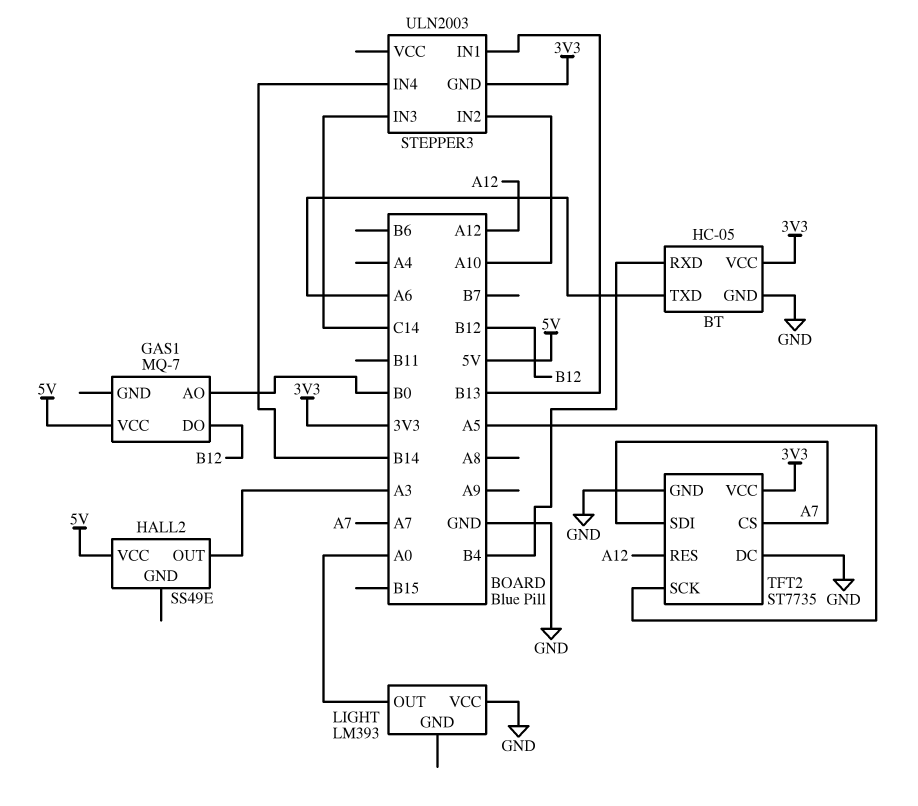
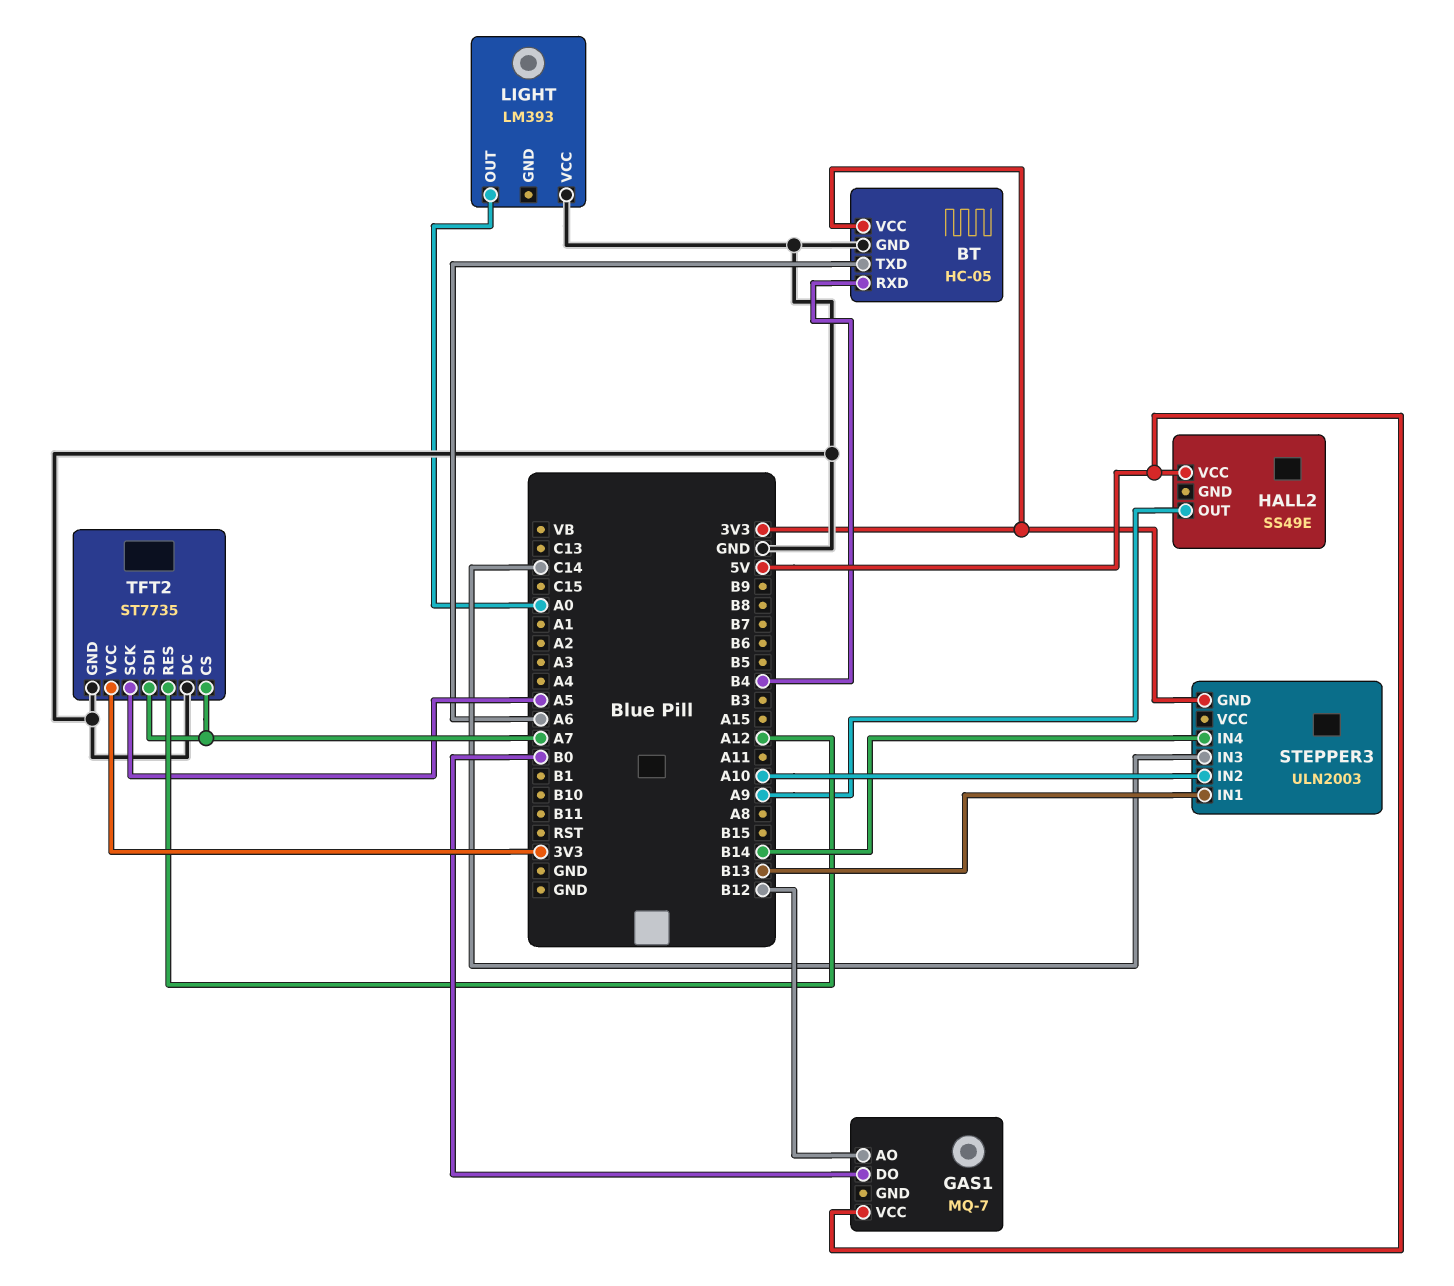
GAS1 pin AO: B0 -> B12
GAS1 pin DO: B12 -> B0
HALL2 pin OUT: A3 -> A9

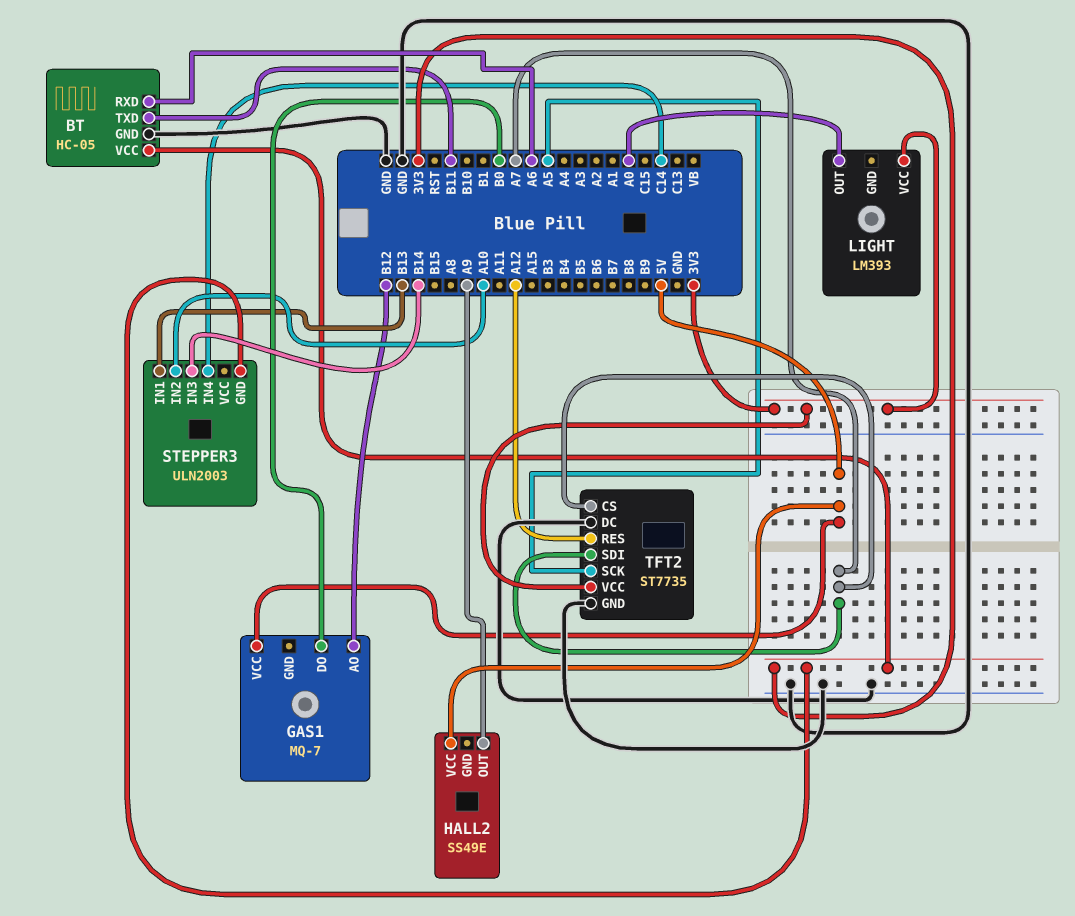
BT pin RXD: B4 -> A6
BT pin TXD: A6 -> B11
LIGHT pin VCC: GND -> 3V3
STEPPER3 pin IN3: C14 -> B14
STEPPER3 pin IN4: B14 -> C14

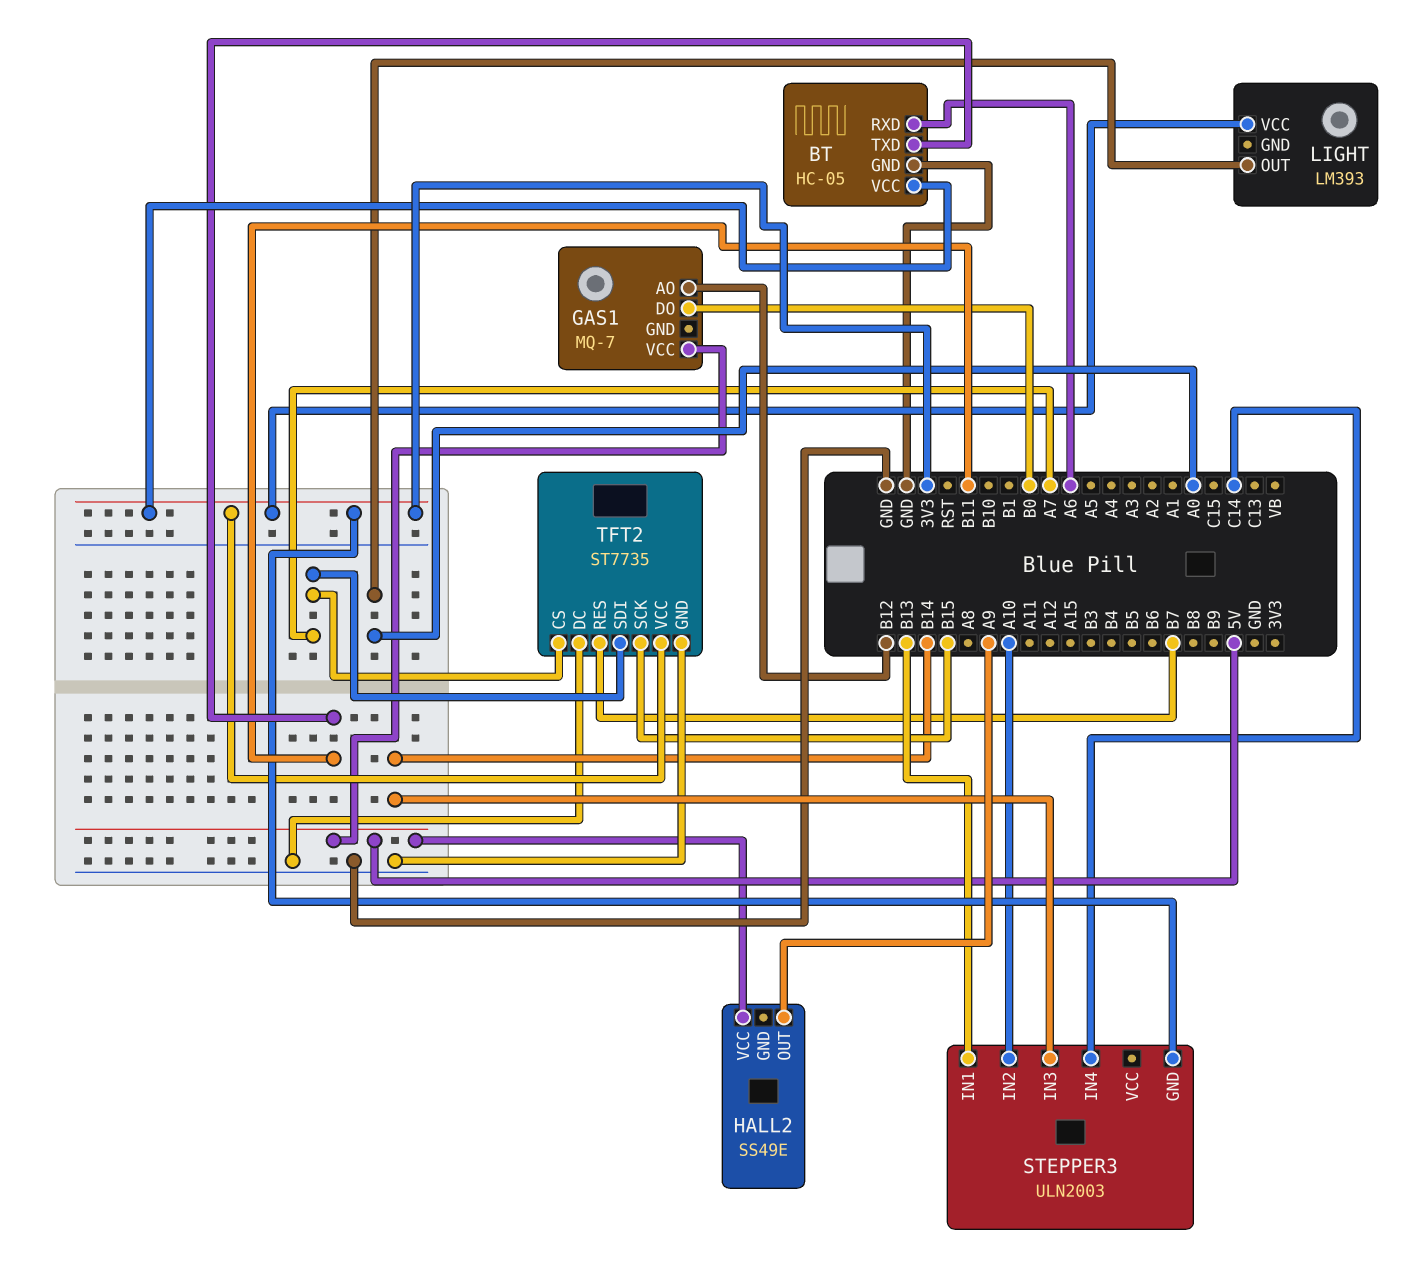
TFT2 pin RES: A12 -> B7
TFT2 pin SCK: A5 -> B15

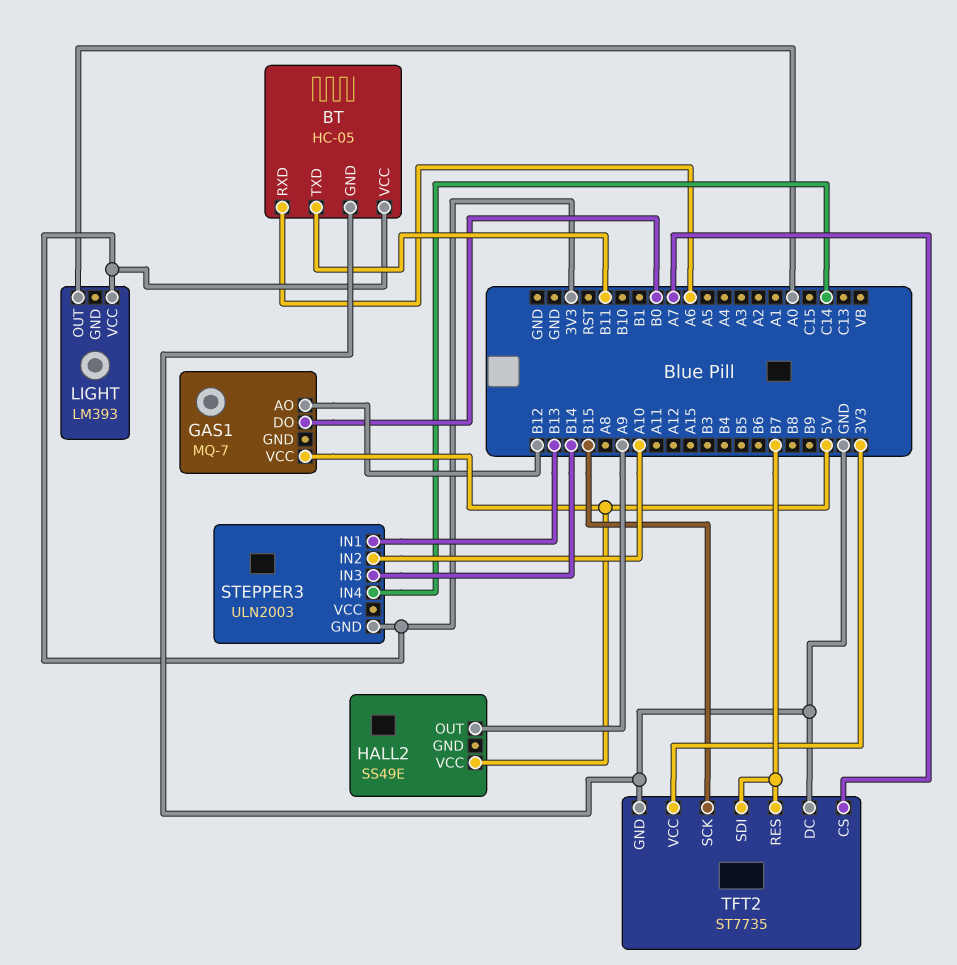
TFT2 pin SDI: A7 -> B7

